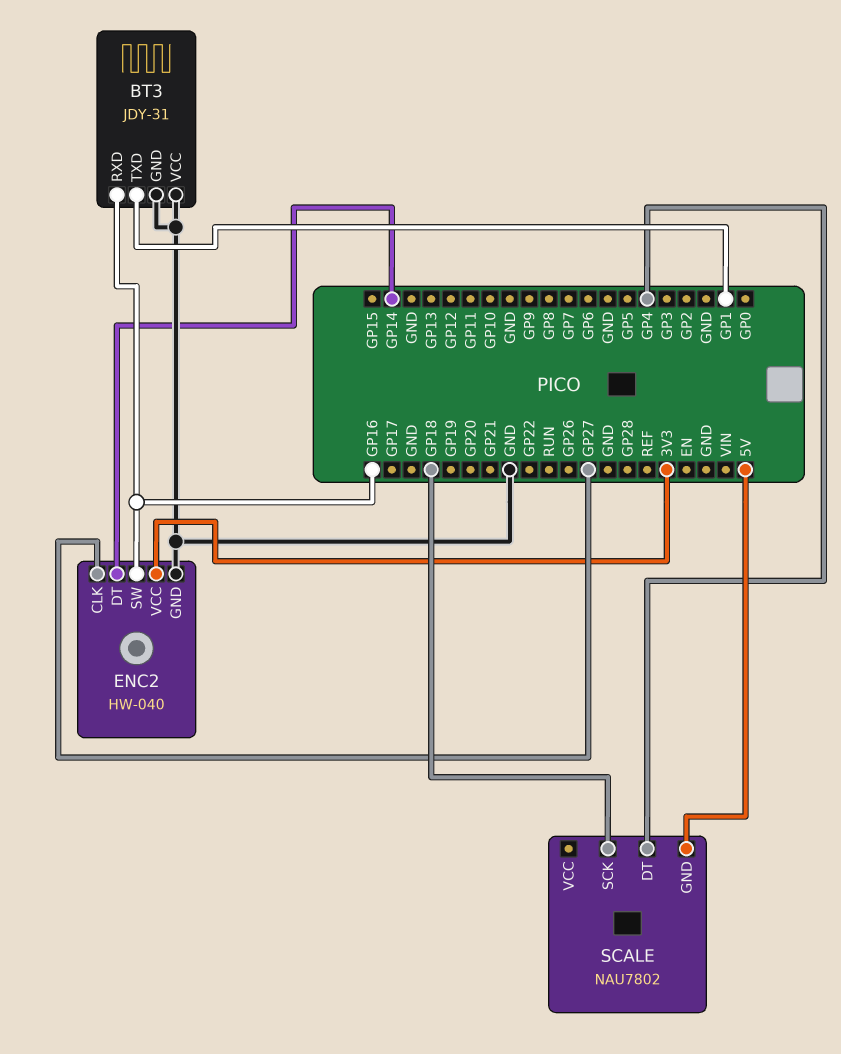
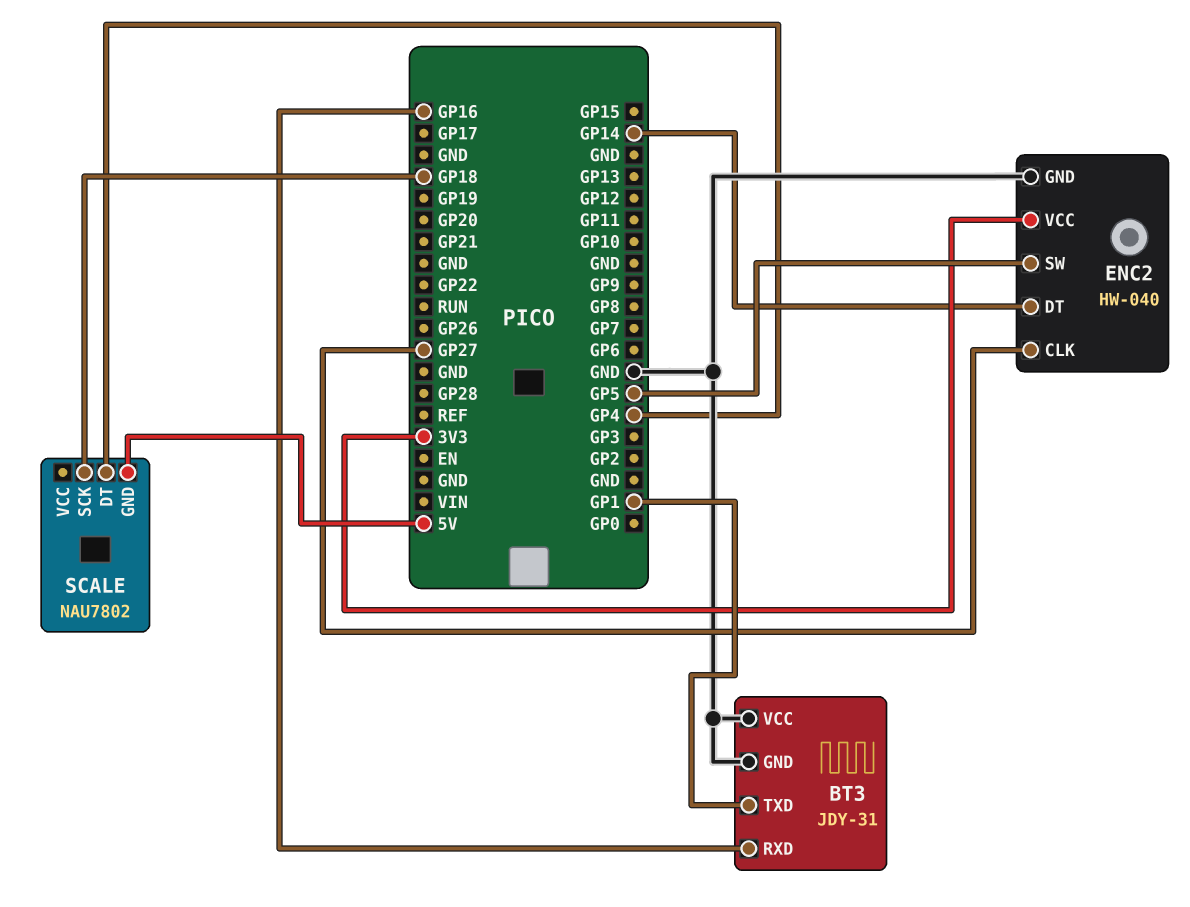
ENC2 pin SW: GP16 -> GP5

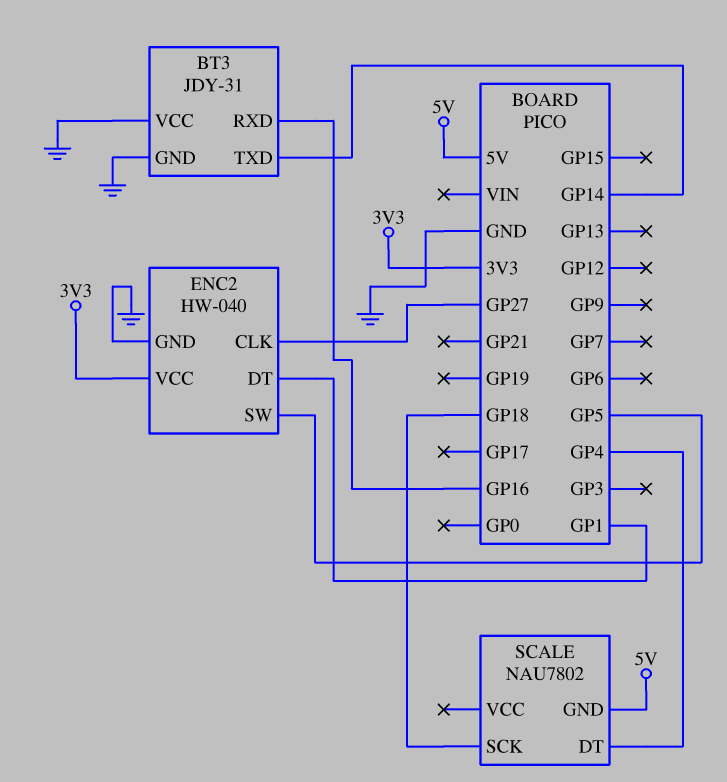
BT3 pin TXD: GP1 -> GP14
ENC2 pin DT: GP14 -> GP1

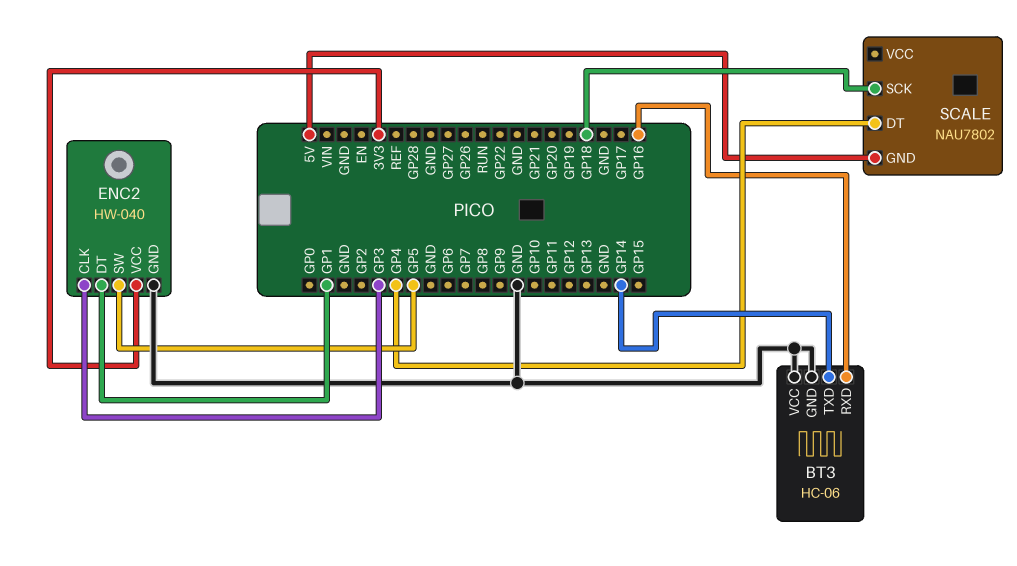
BT3: JDY-31 -> HC-06
ENC2 pin CLK: GP27 -> GP3

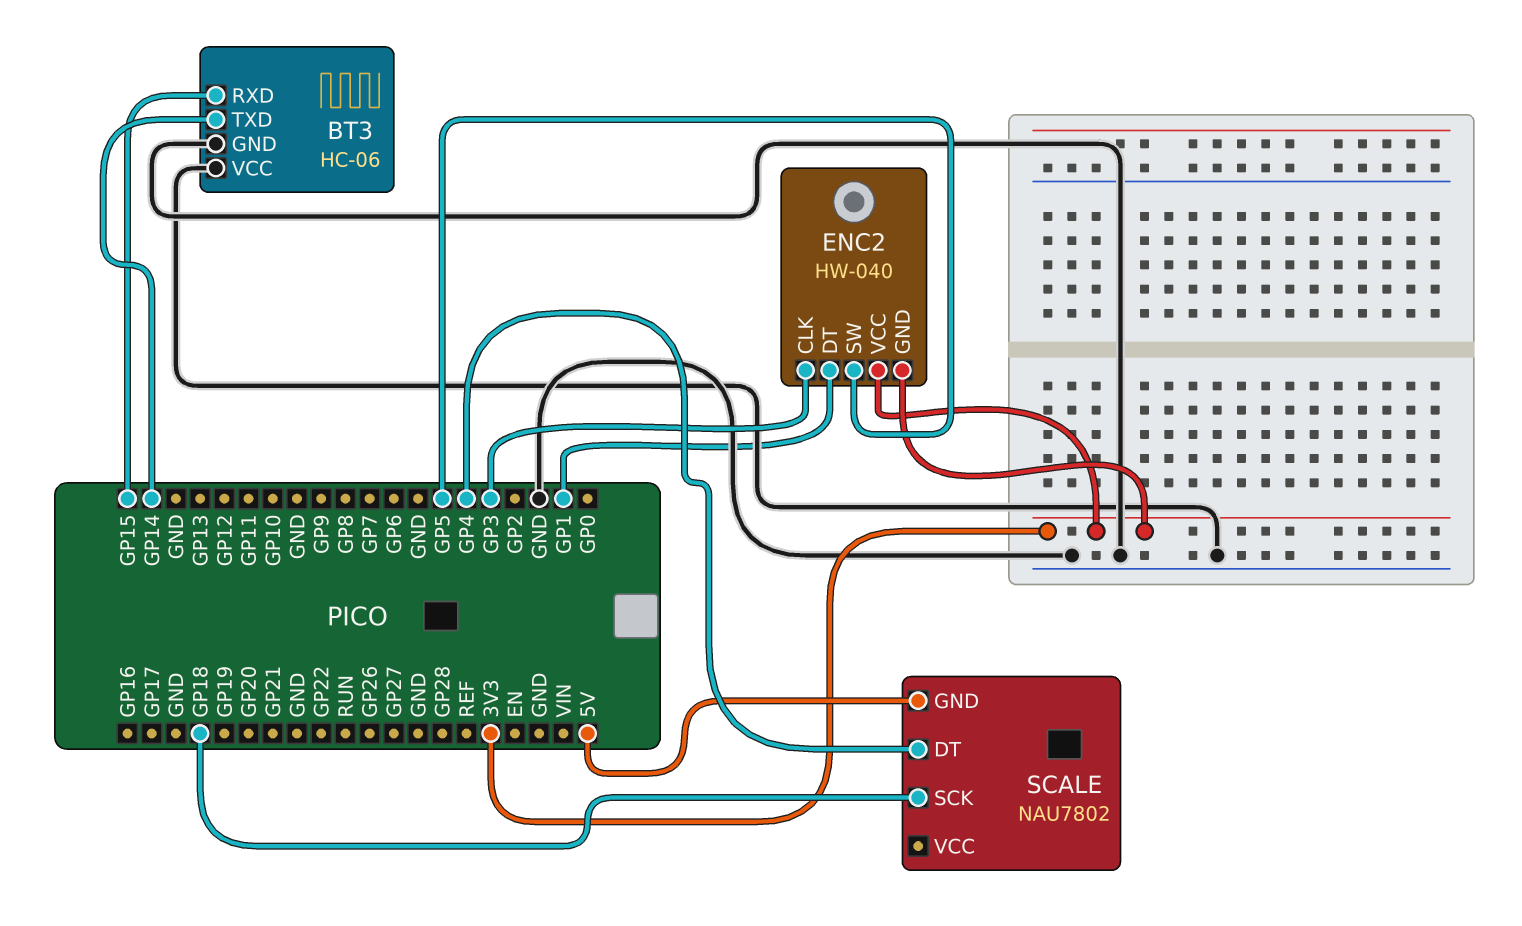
BT3 pin RXD: GP16 -> GP15
ENC2 pin GND: GND -> 3V3

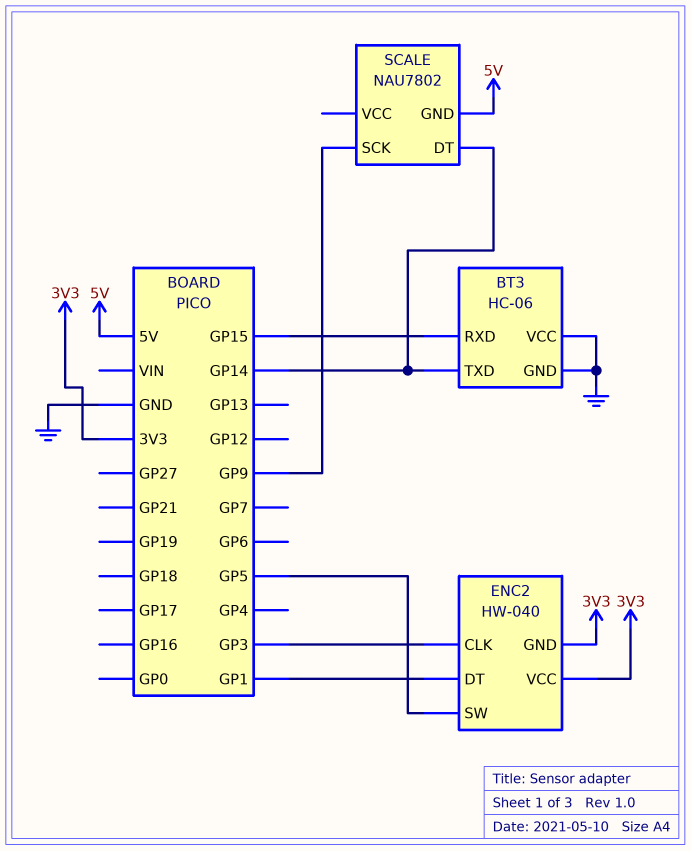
SCALE pin DT: GP4 -> GP14
SCALE pin SCK: GP18 -> GP9

